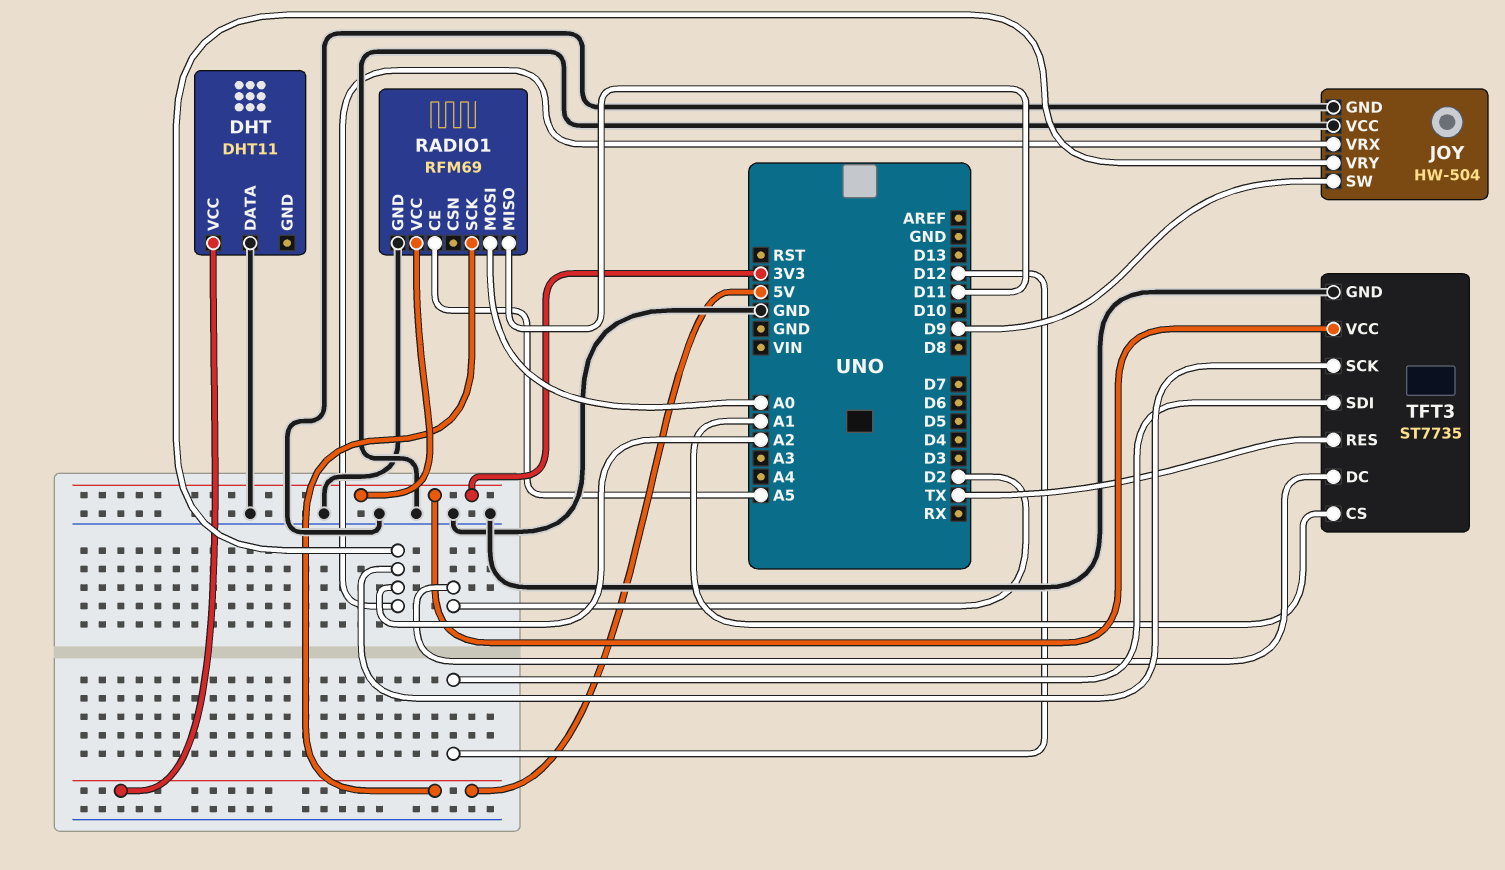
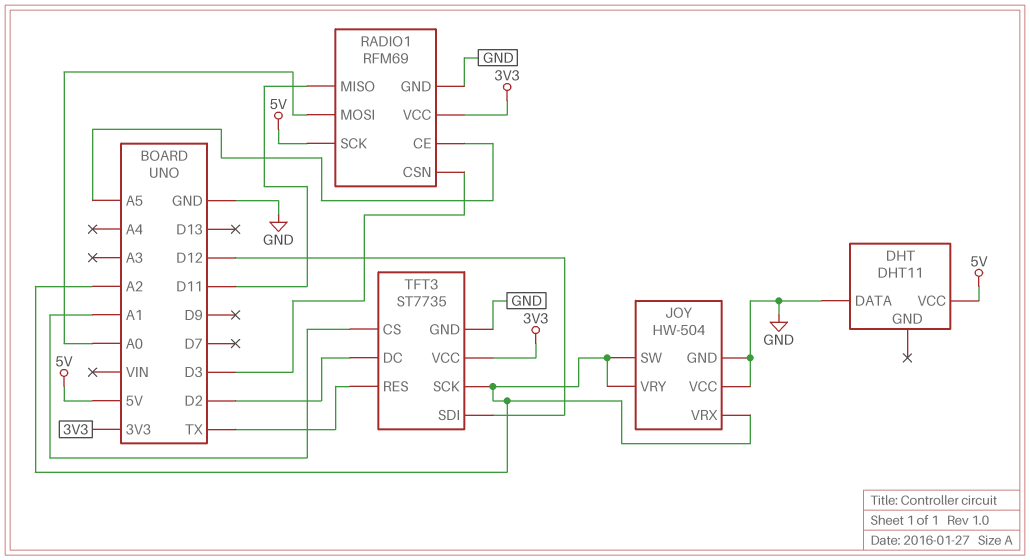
JOY pin SW: D9 -> A2
RADIO1 pin CSN: none -> D3

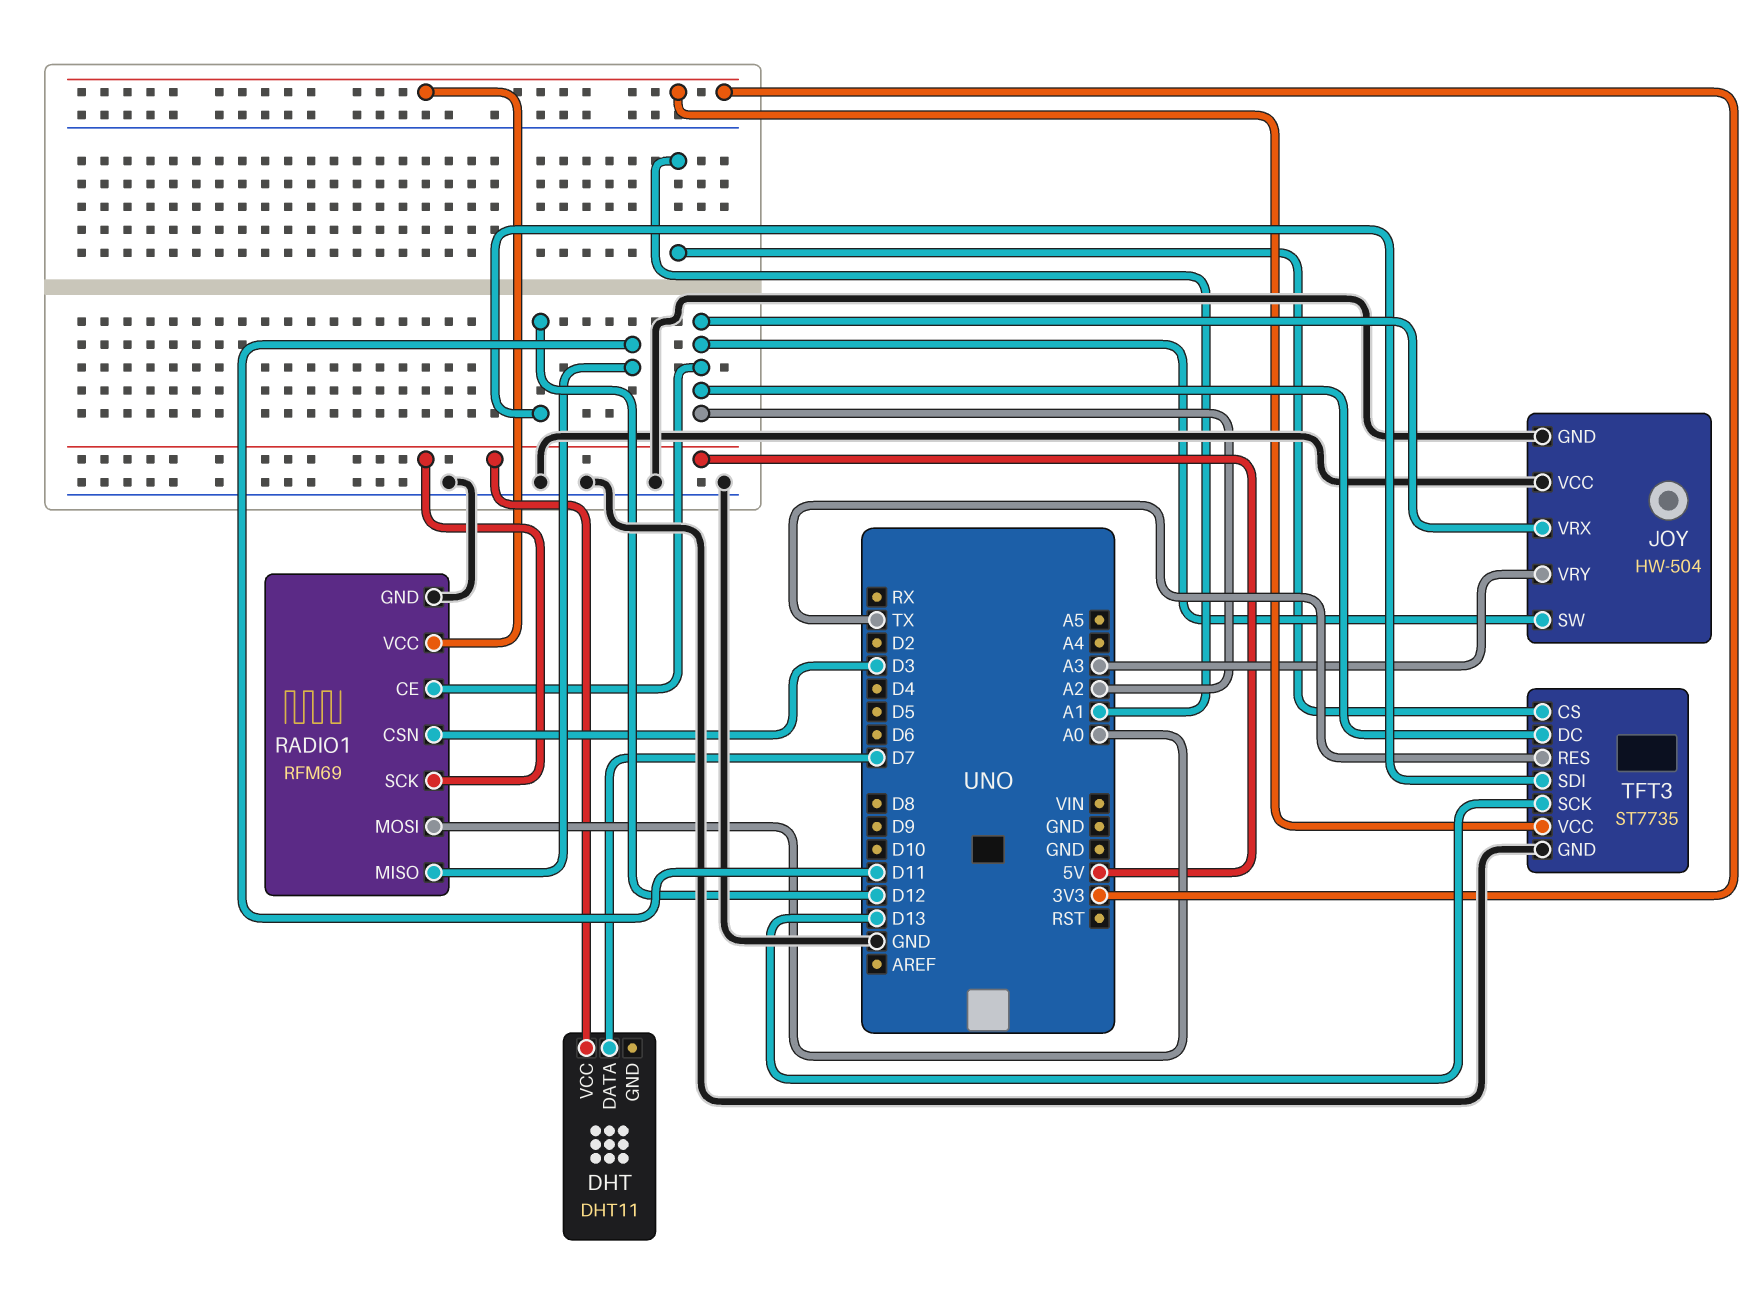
DHT pin DATA: GND -> D7
JOY pin VRY: A2 -> A3
RADIO1 pin CE: A5 -> A2
TFT3 pin DC: D2 -> A2
TFT3 pin SCK: A2 -> D13

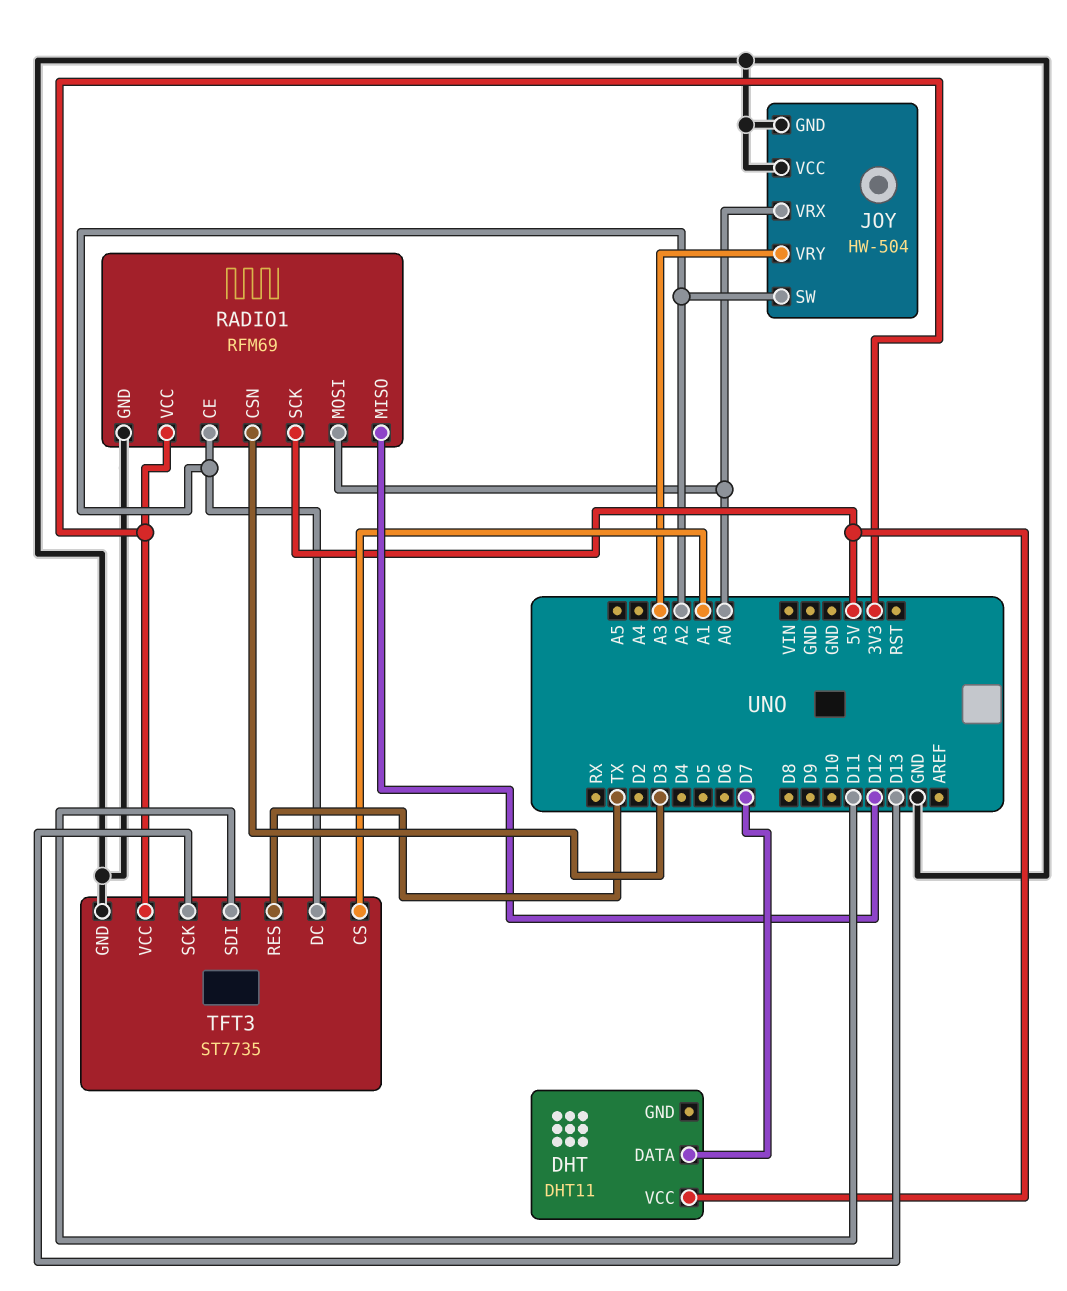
JOY pin VRX: A2 -> A0
RADIO1 pin MISO: D11 -> D12
TFT3 pin SDI: D12 -> D11

